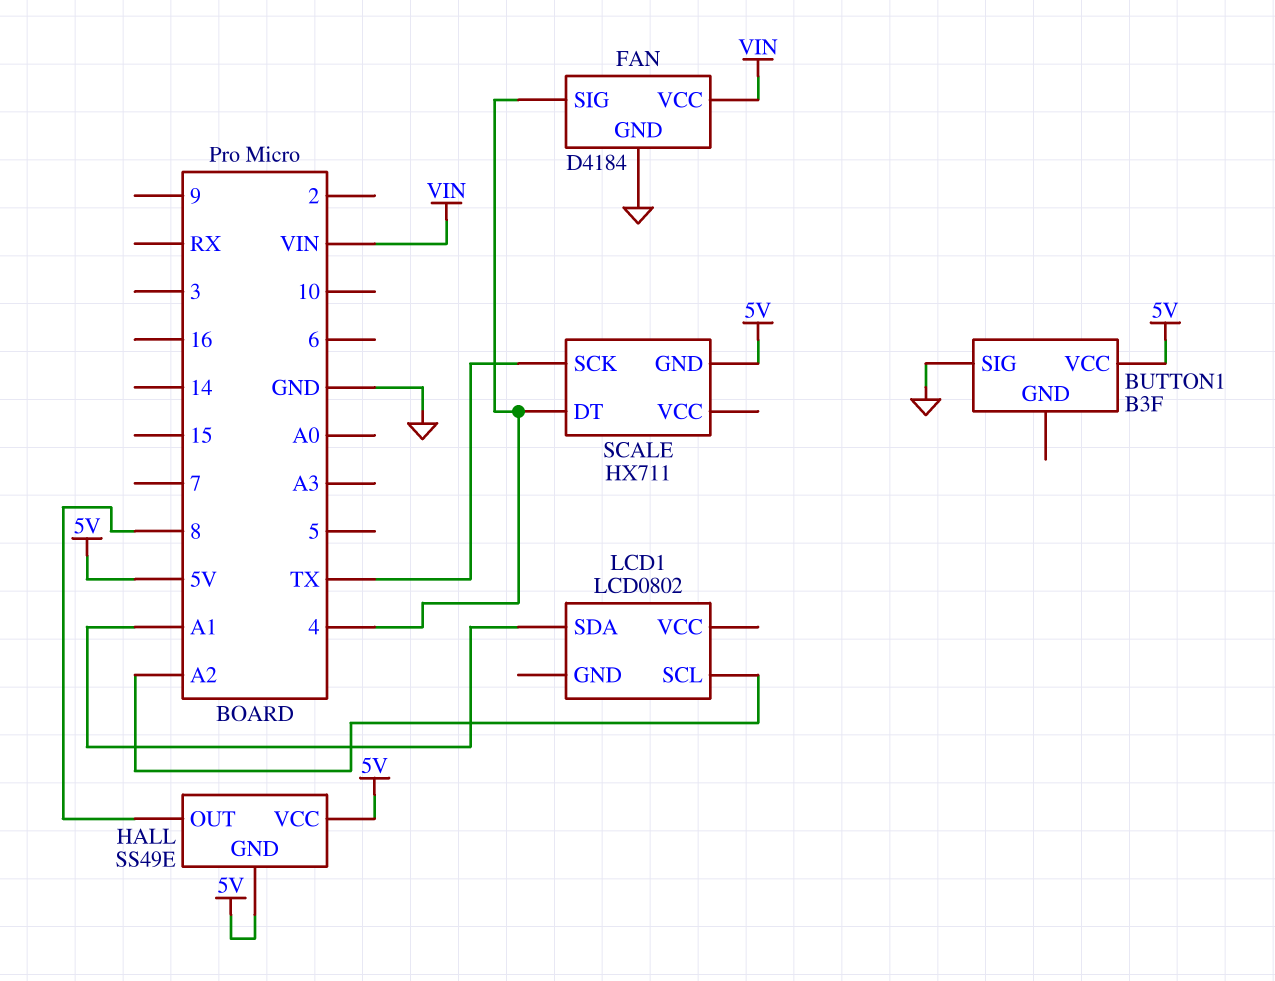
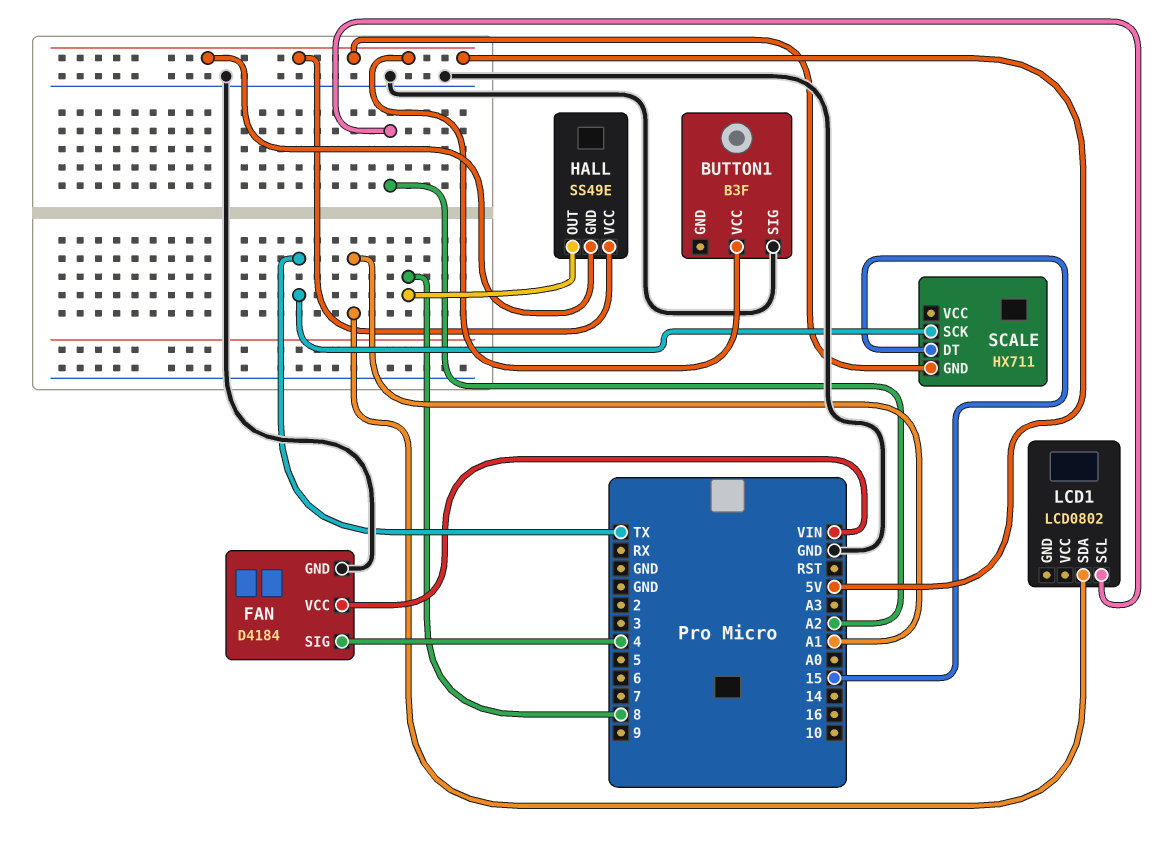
SCALE pin DT: 4 -> 15

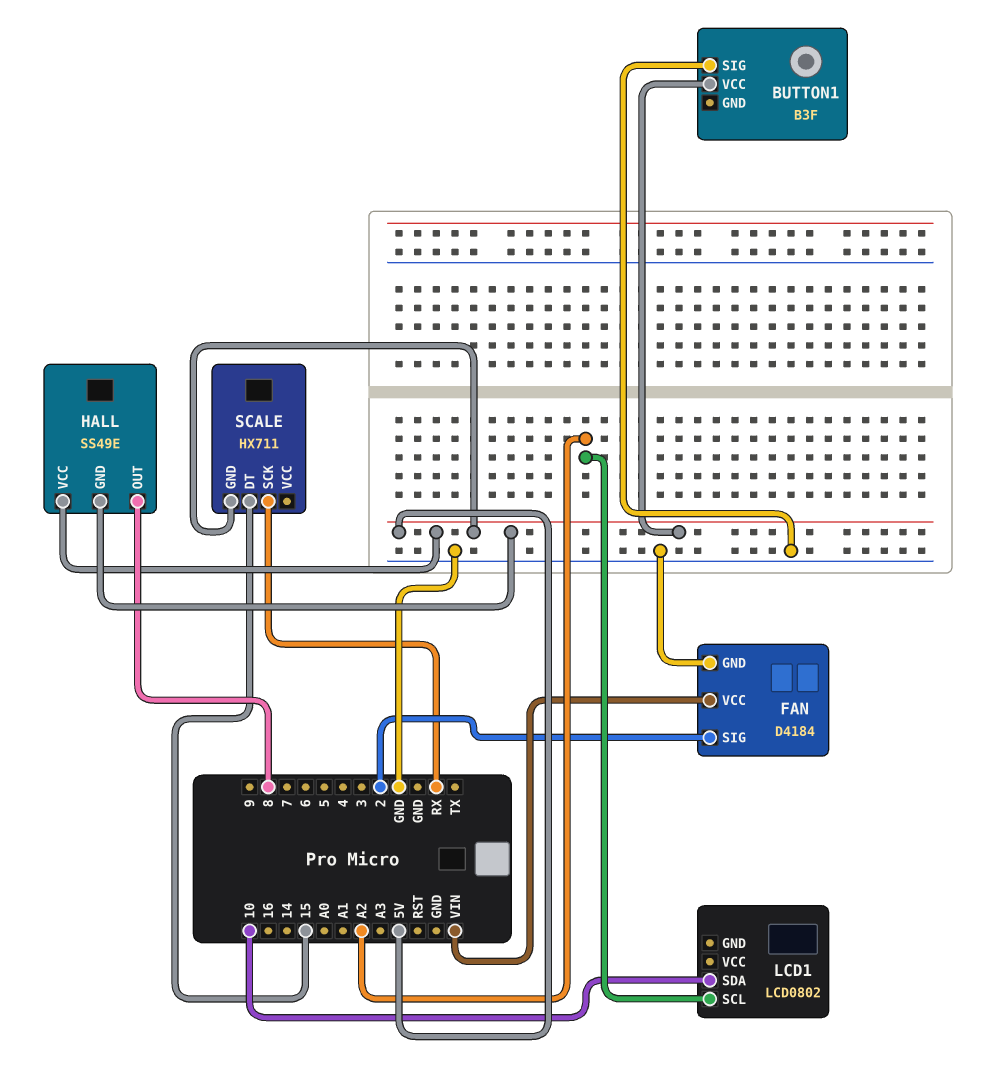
FAN pin SIG: 4 -> 2
LCD1 pin SDA: A1 -> 10
SCALE pin SCK: TX -> RX

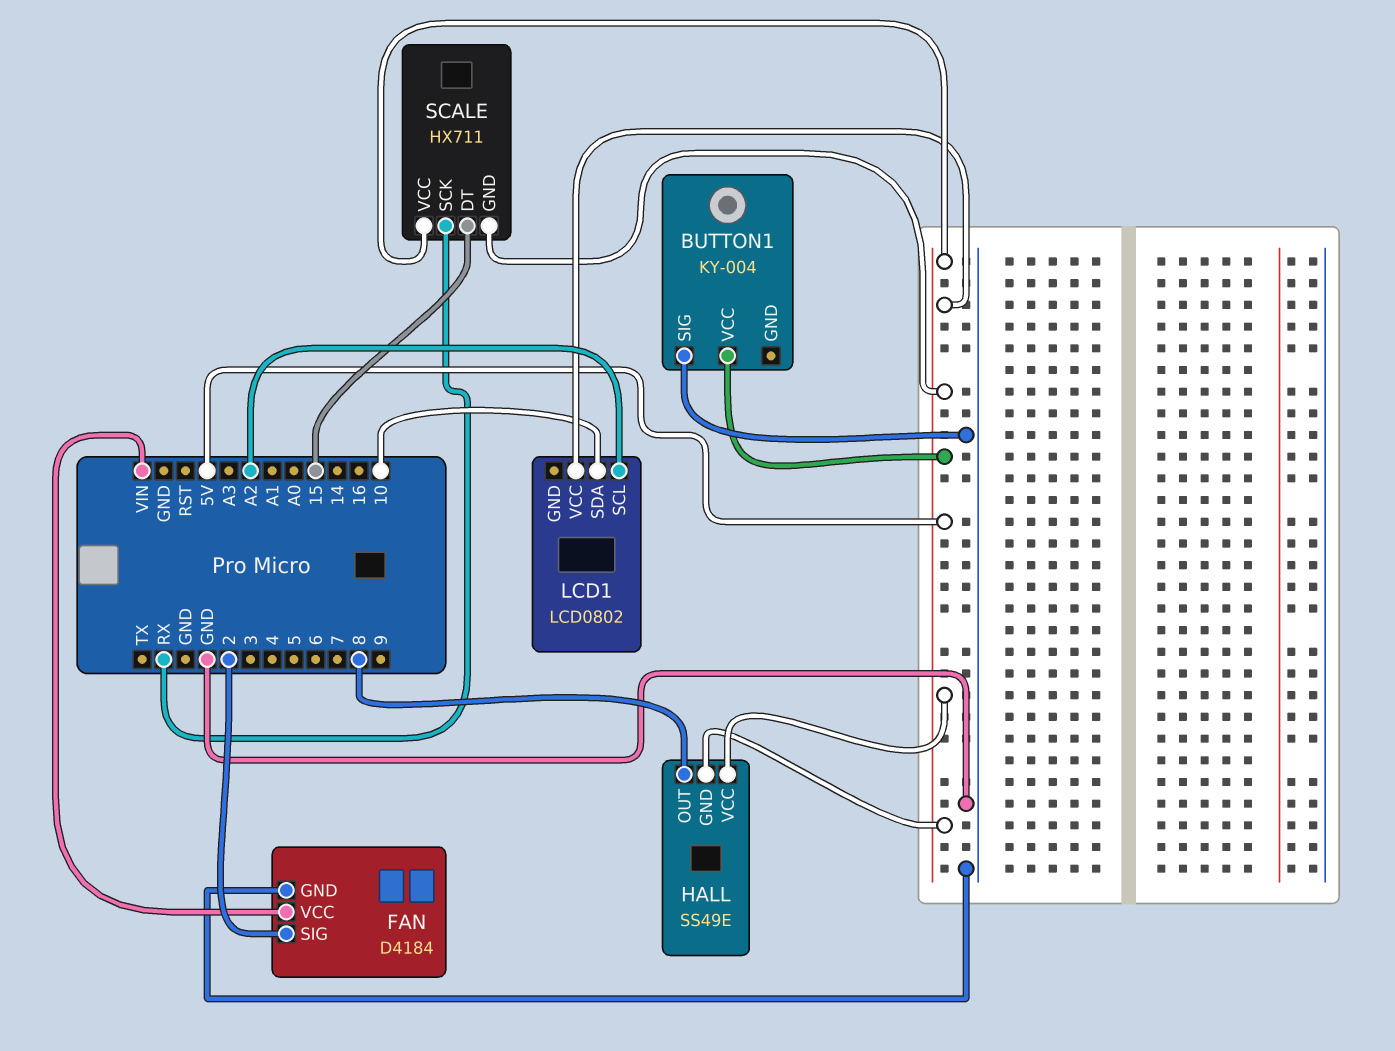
BUTTON1: B3F -> KY-004
LCD1 pin VCC: none -> 5V
SCALE pin VCC: none -> 5V

